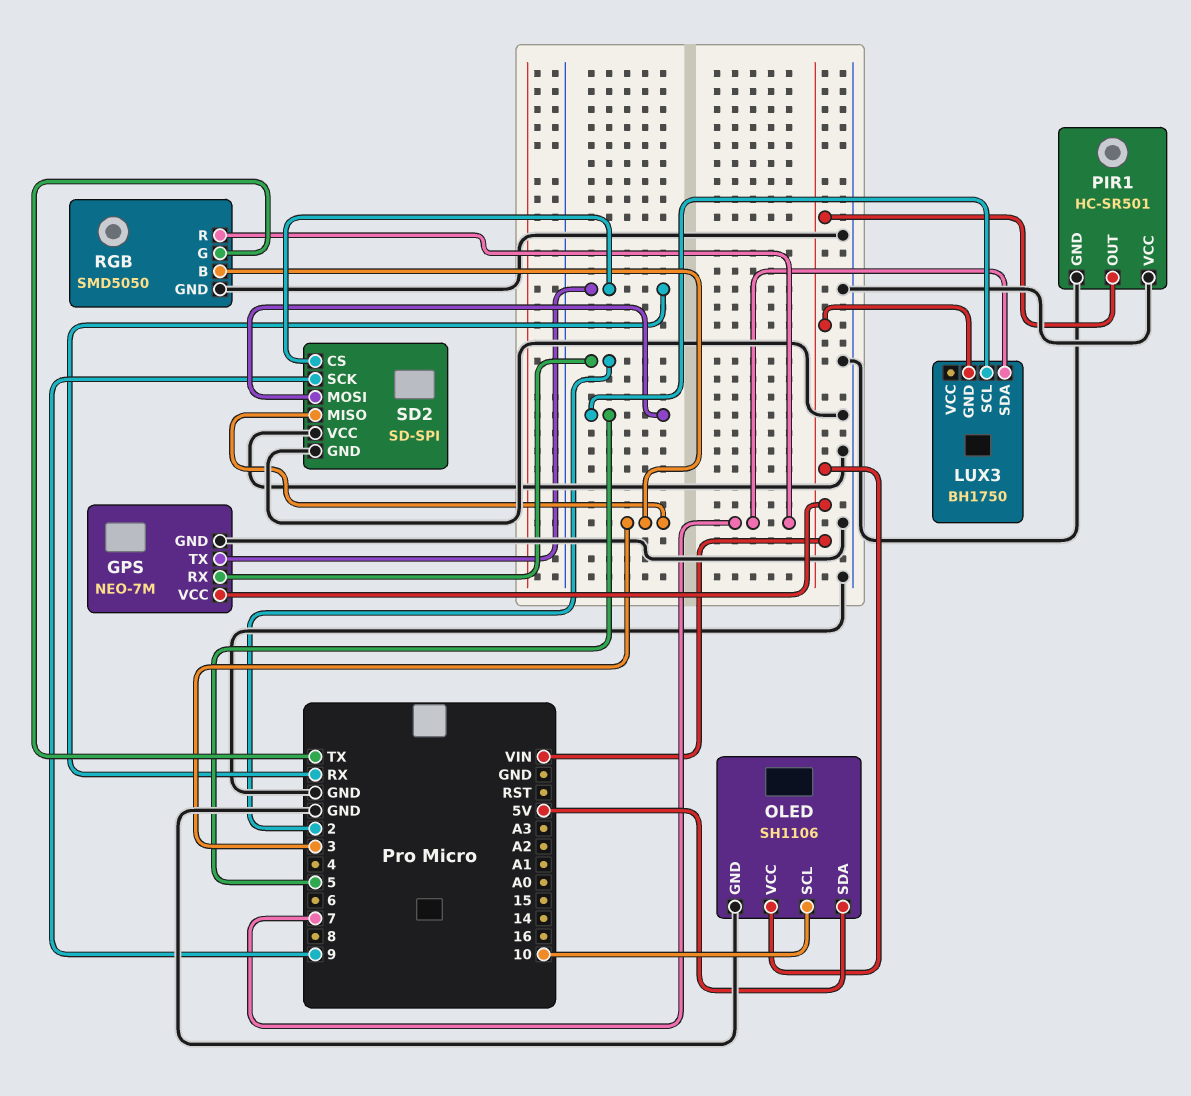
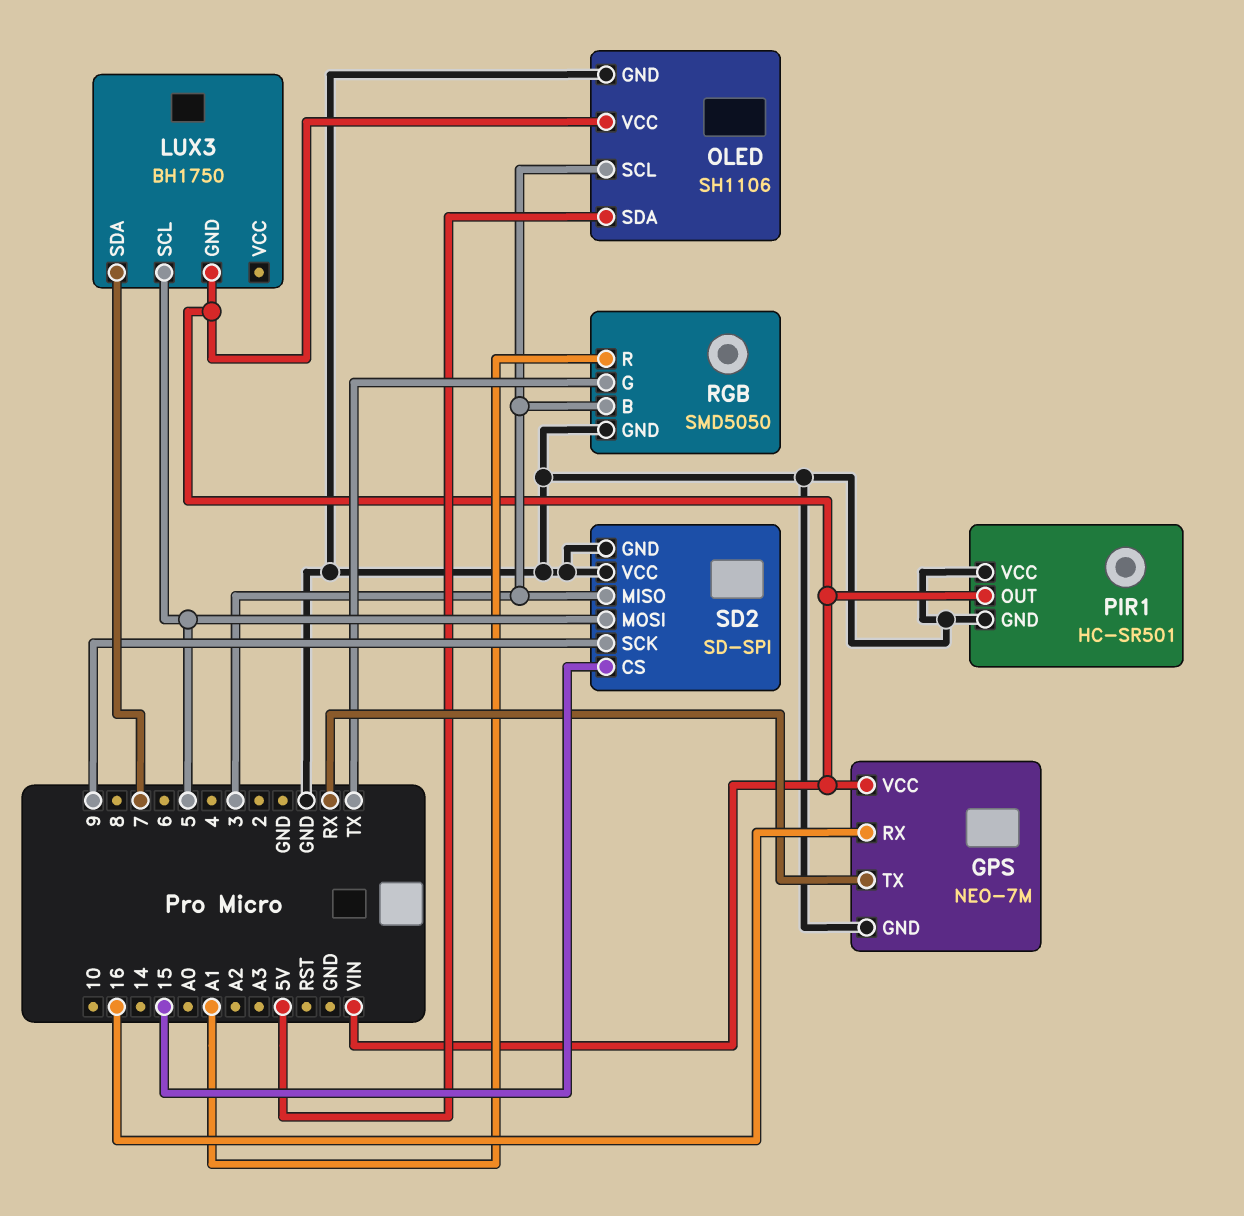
GPS pin RX: 2 -> 16
OLED pin SCL: 10 -> 3
RGB pin R: 7 -> A1
SD2 pin CS: RX -> 15

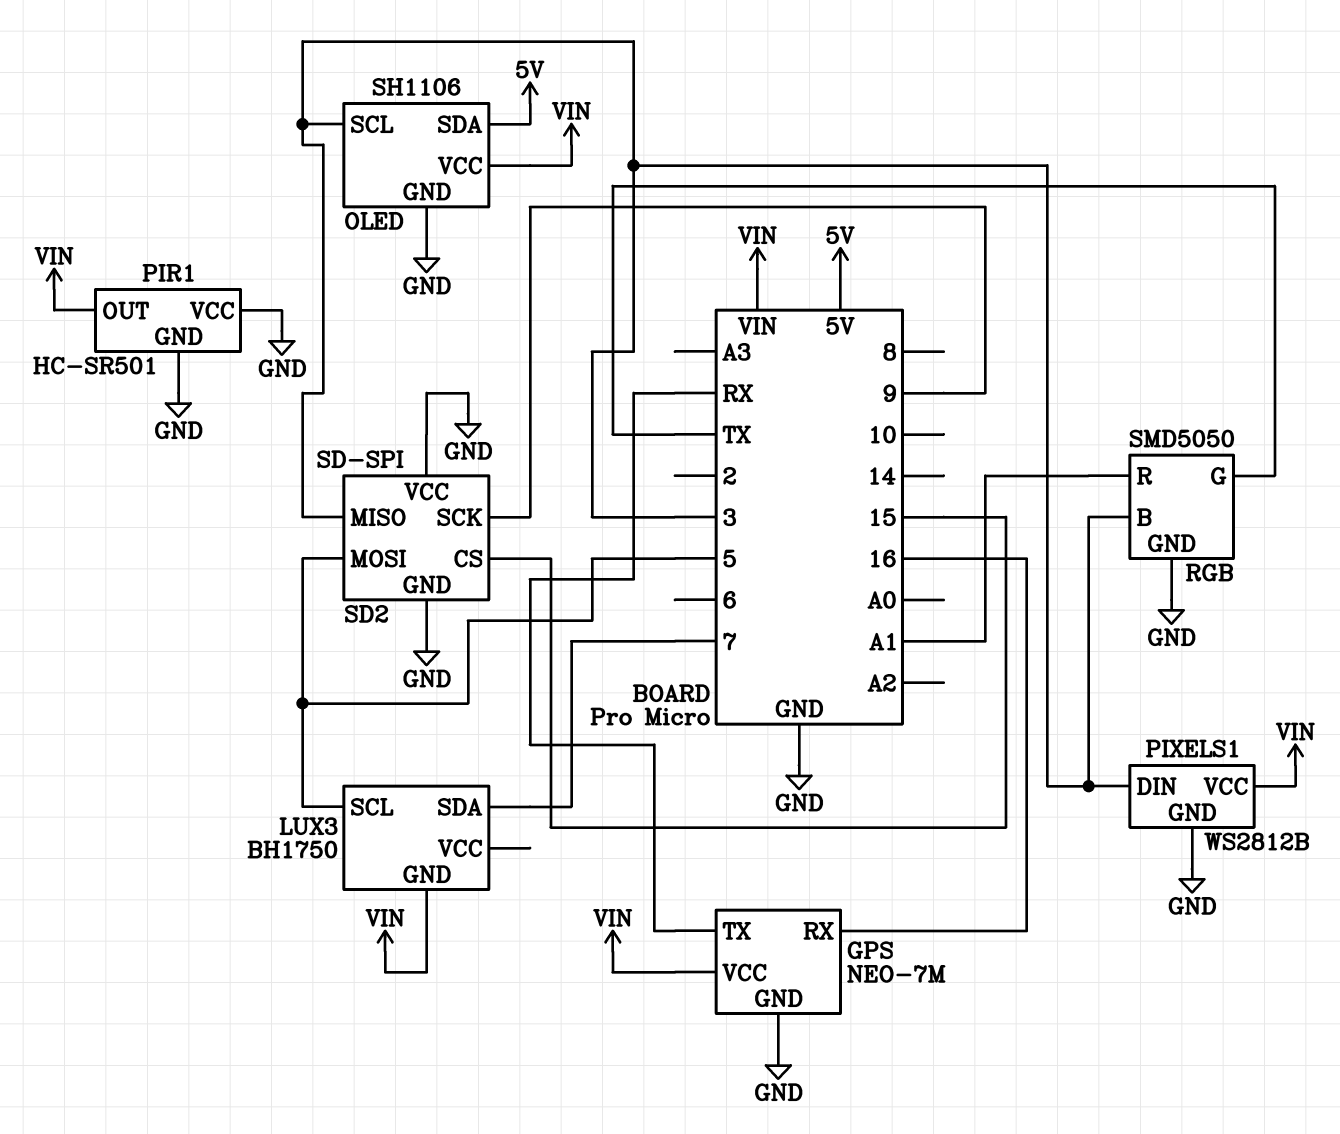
PIXELS1: none -> WS2812B
PIXELS1 pin DIN: none -> 3
PIXELS1 pin GND: none -> GND
PIXELS1 pin VCC: none -> VIN

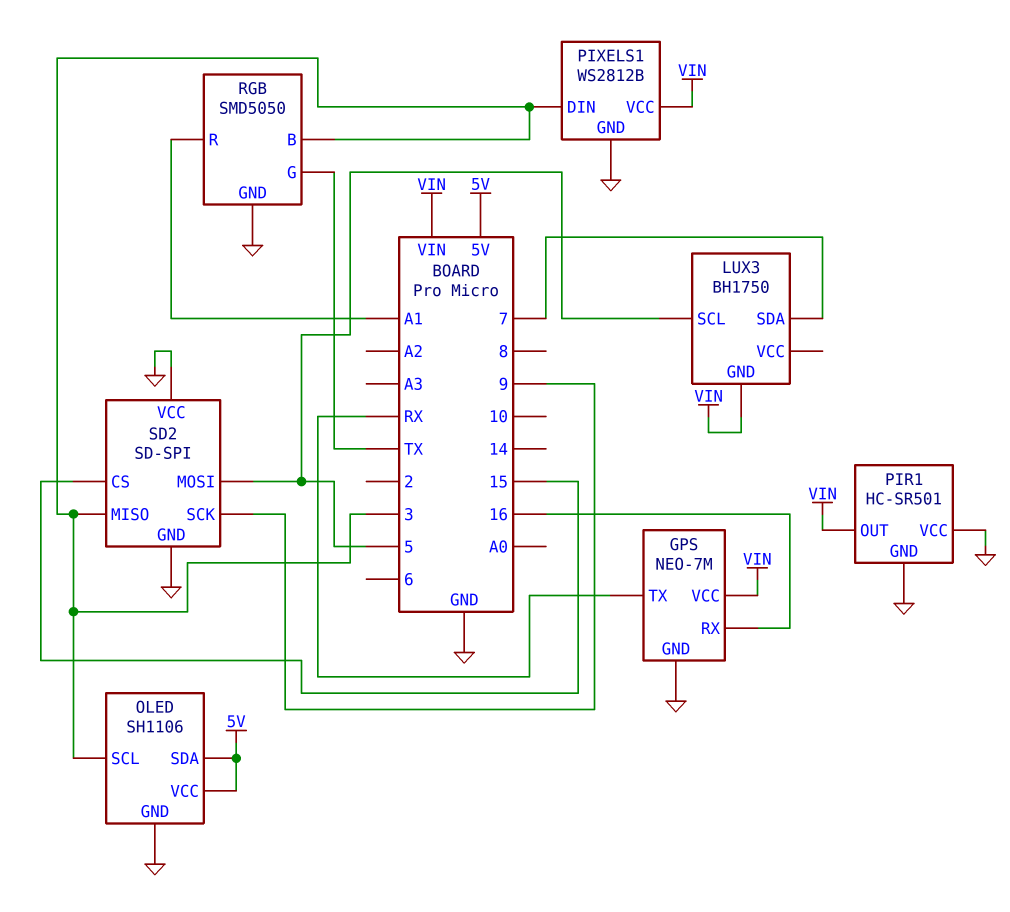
OLED pin VCC: VIN -> 5V

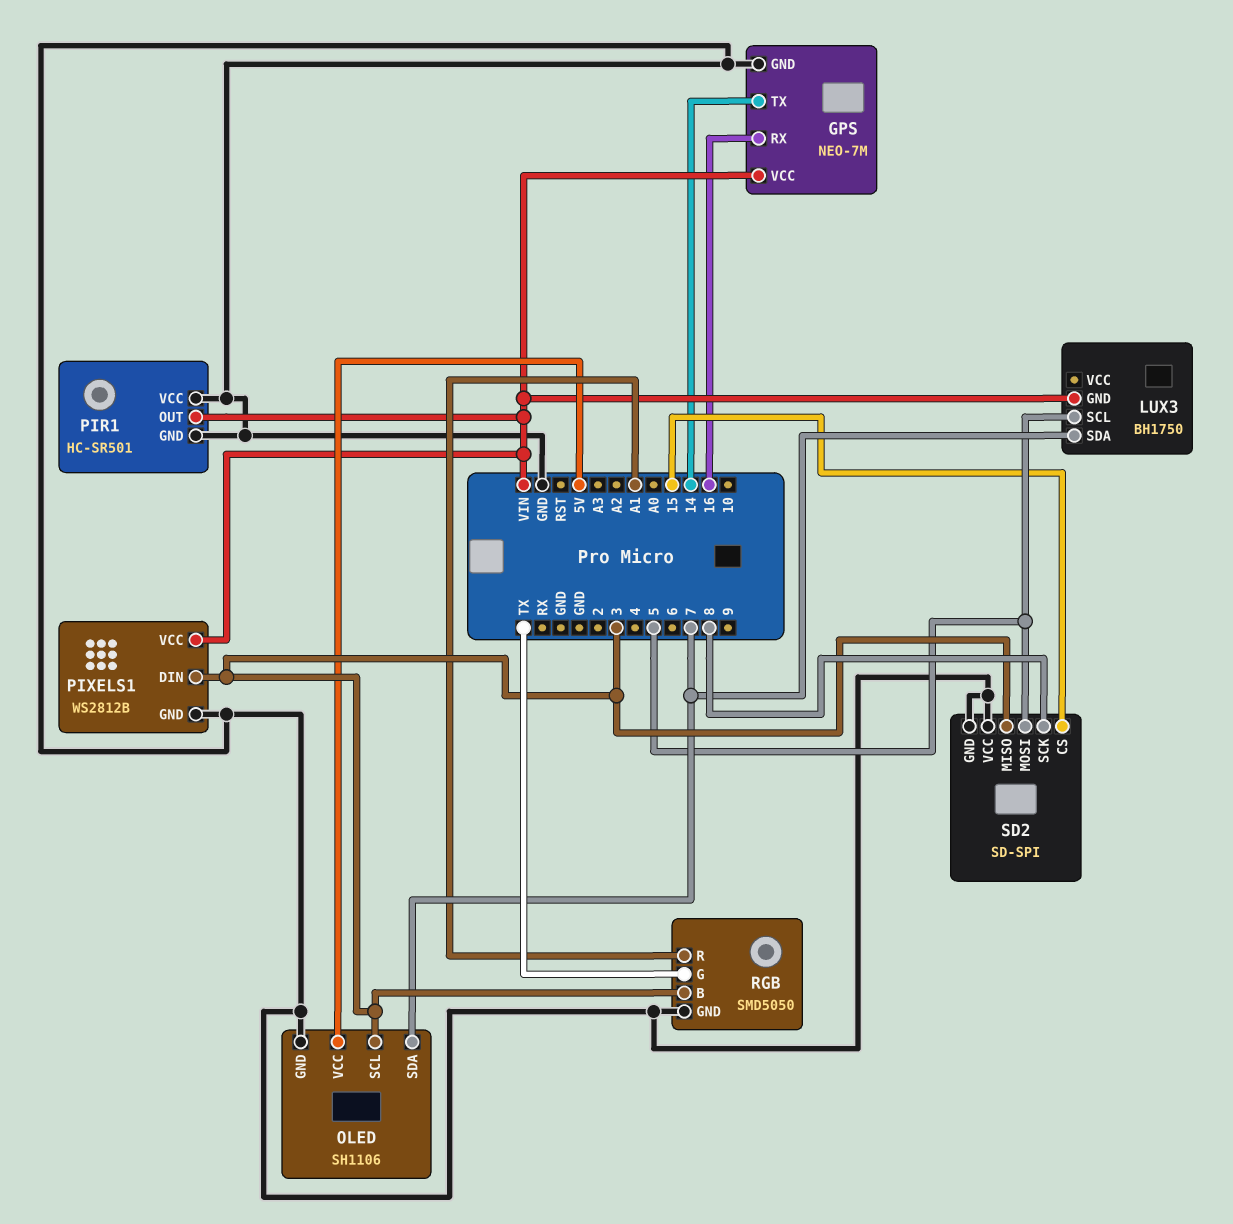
GPS pin TX: RX -> 14
OLED pin SDA: 5V -> 7
SD2 pin SCK: 9 -> 8

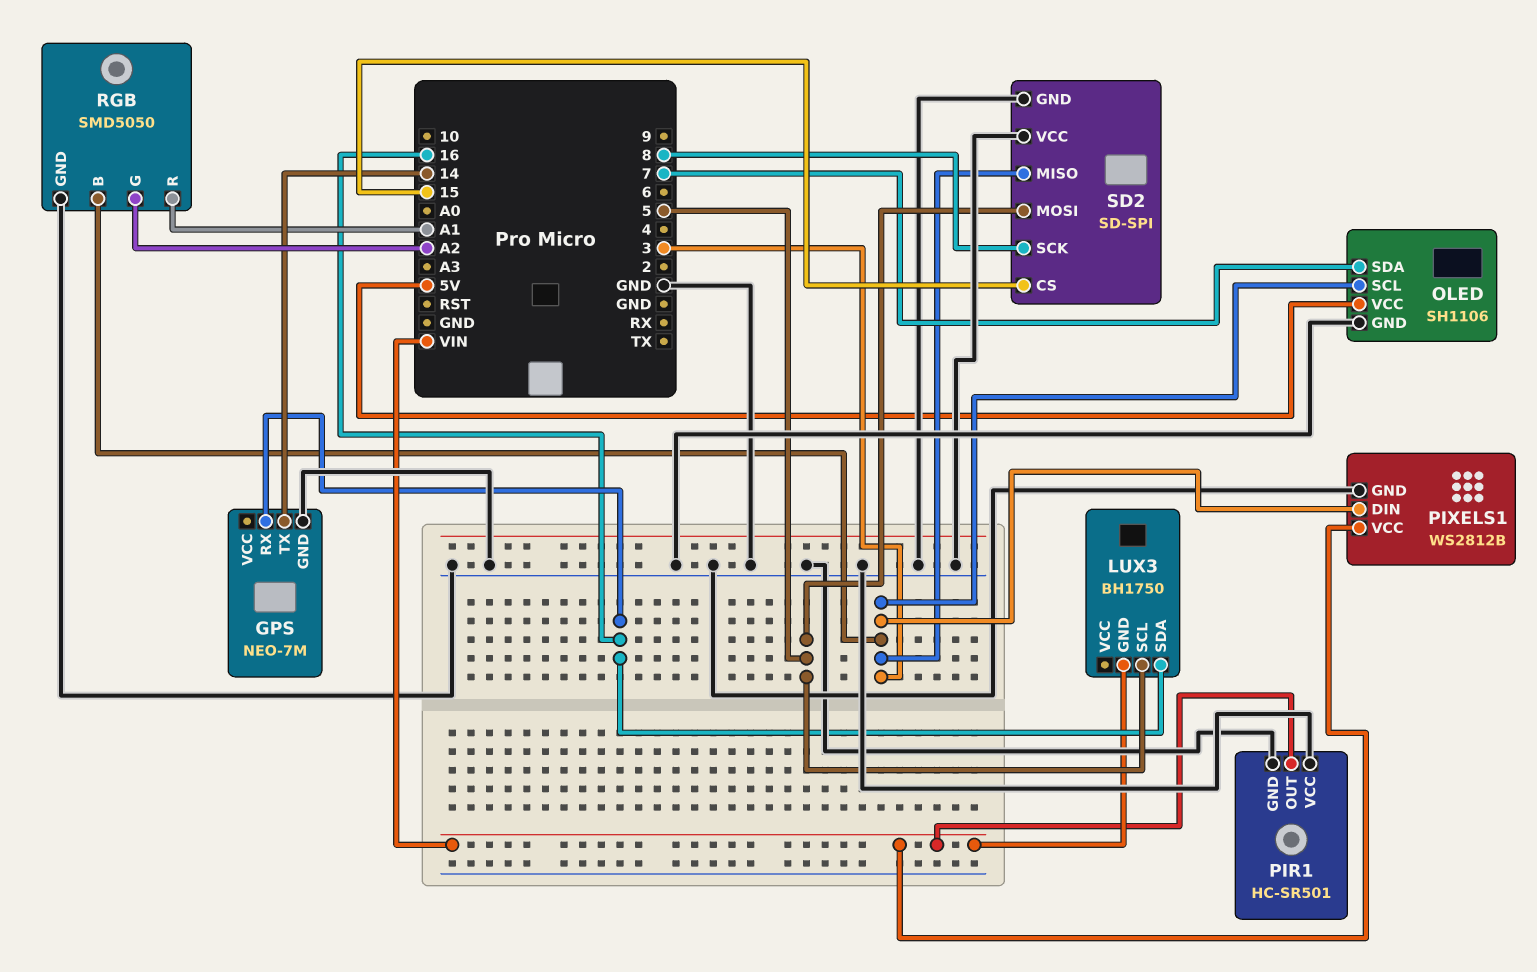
GPS pin VCC: VIN -> none
LUX3 pin SDA: 7 -> 16
RGB pin G: TX -> A2

